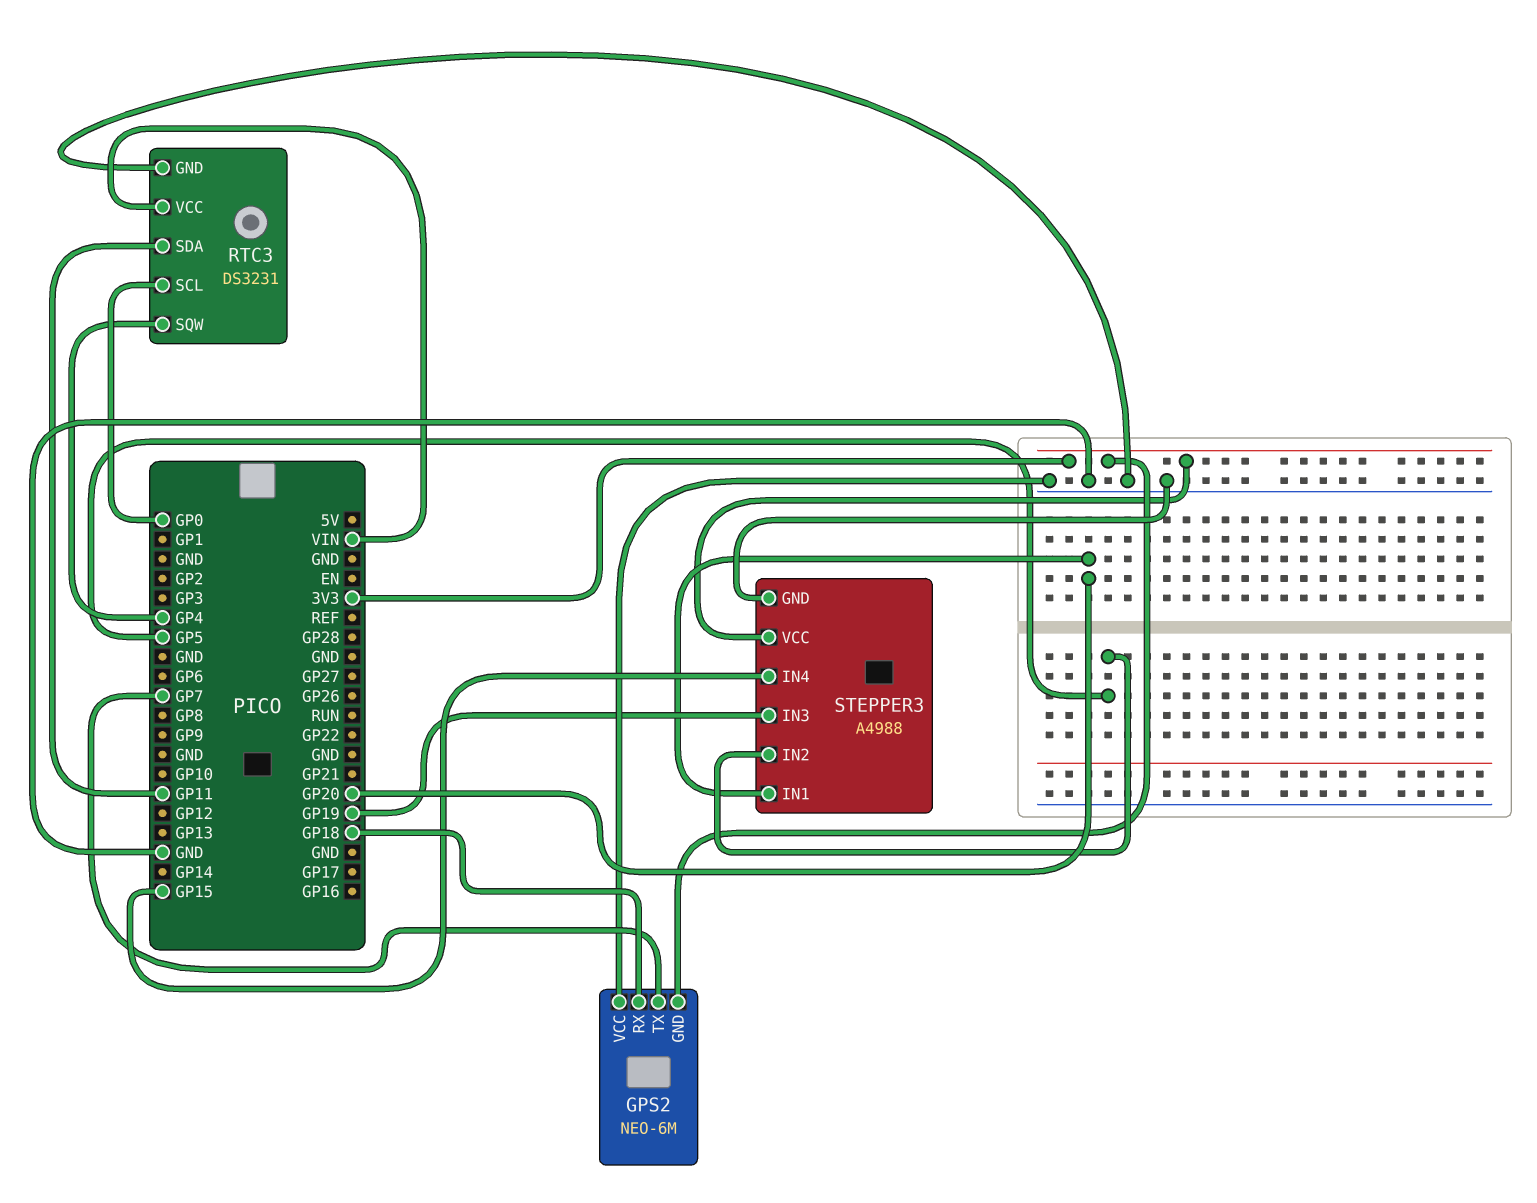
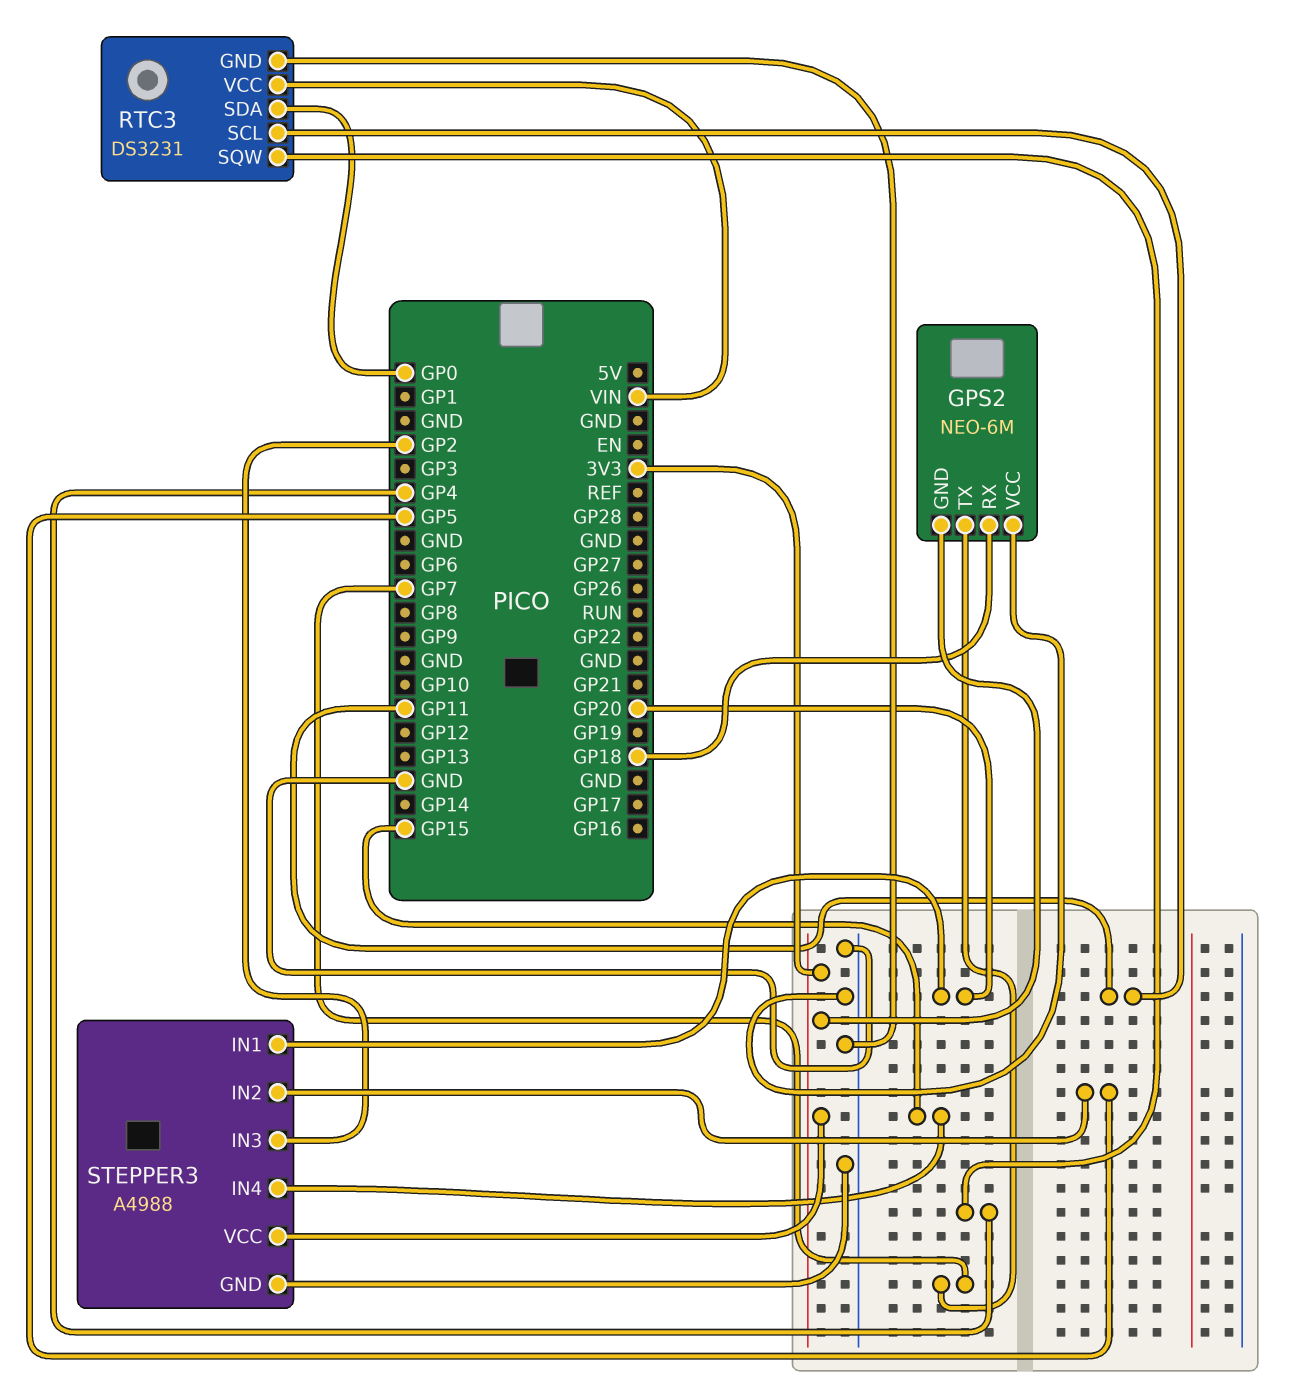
RTC3 pin SCL: GP0 -> GP11
RTC3 pin SDA: GP11 -> GP0
STEPPER3 pin IN3: GP19 -> GP2

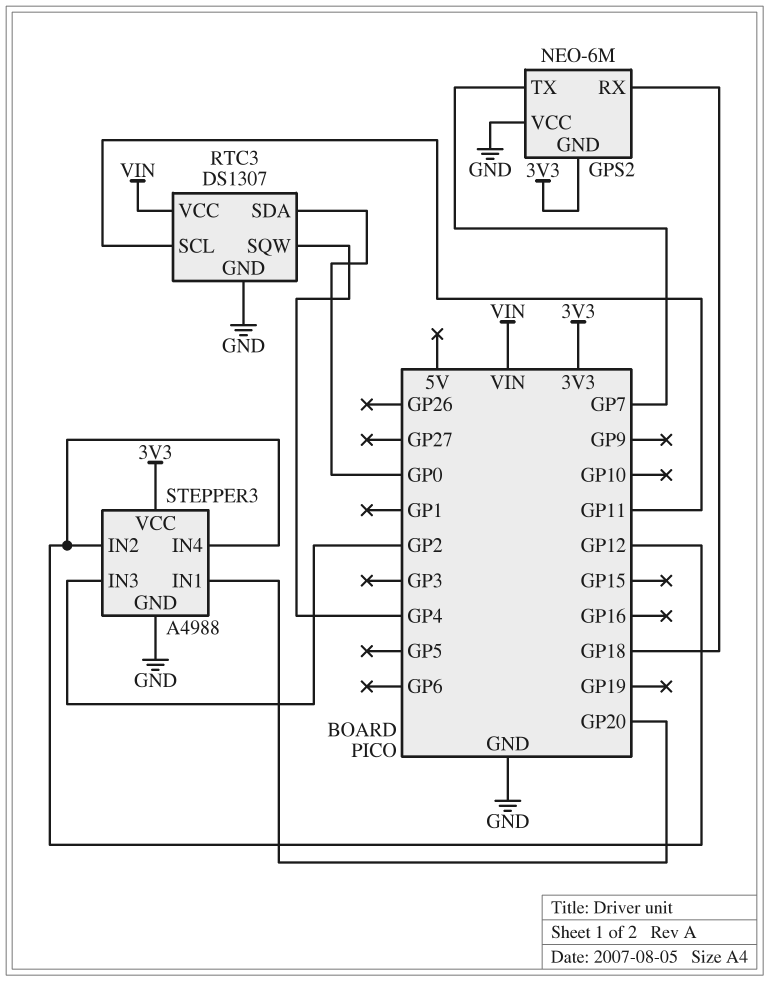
RTC3: DS3231 -> DS1307
STEPPER3 pin IN2: GP5 -> GP12
STEPPER3 pin IN4: GP15 -> GP12

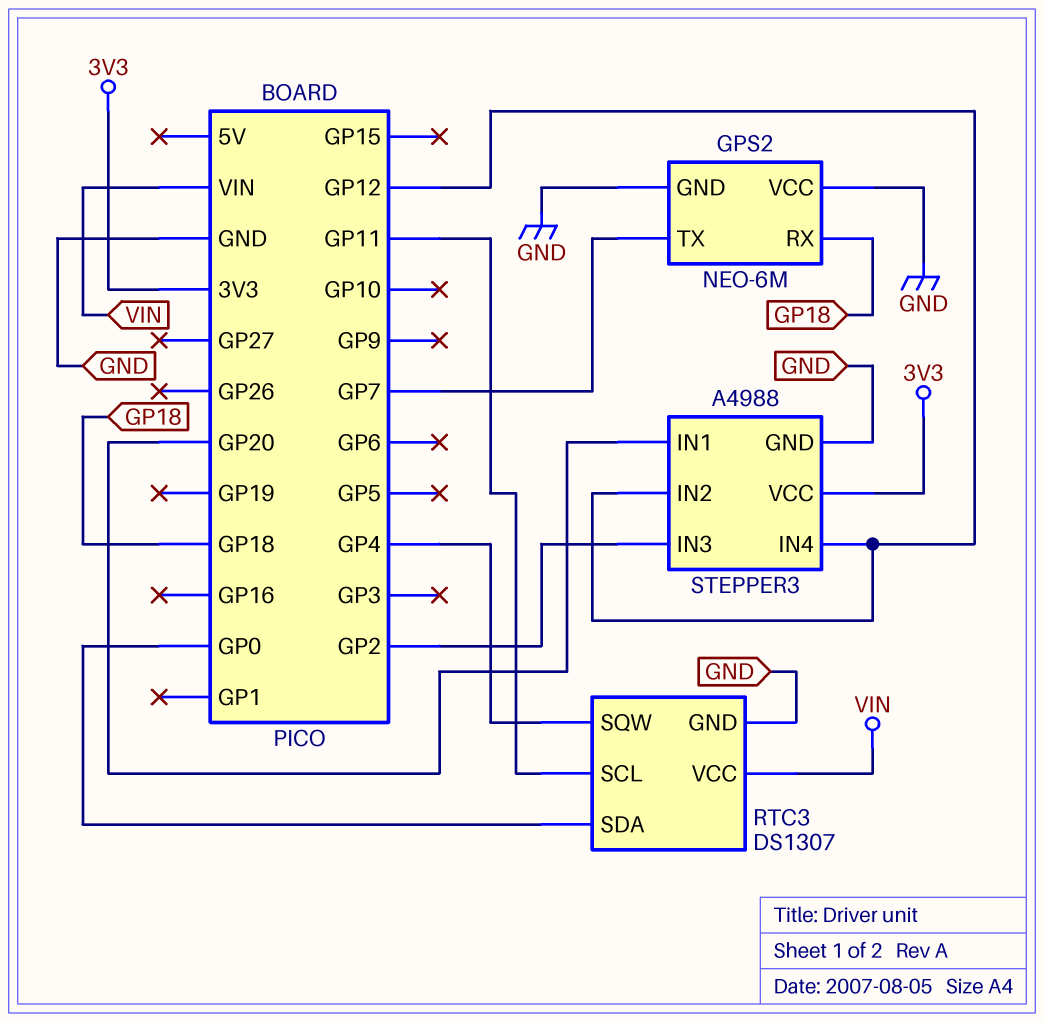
GPS2 pin GND: 3V3 -> GND

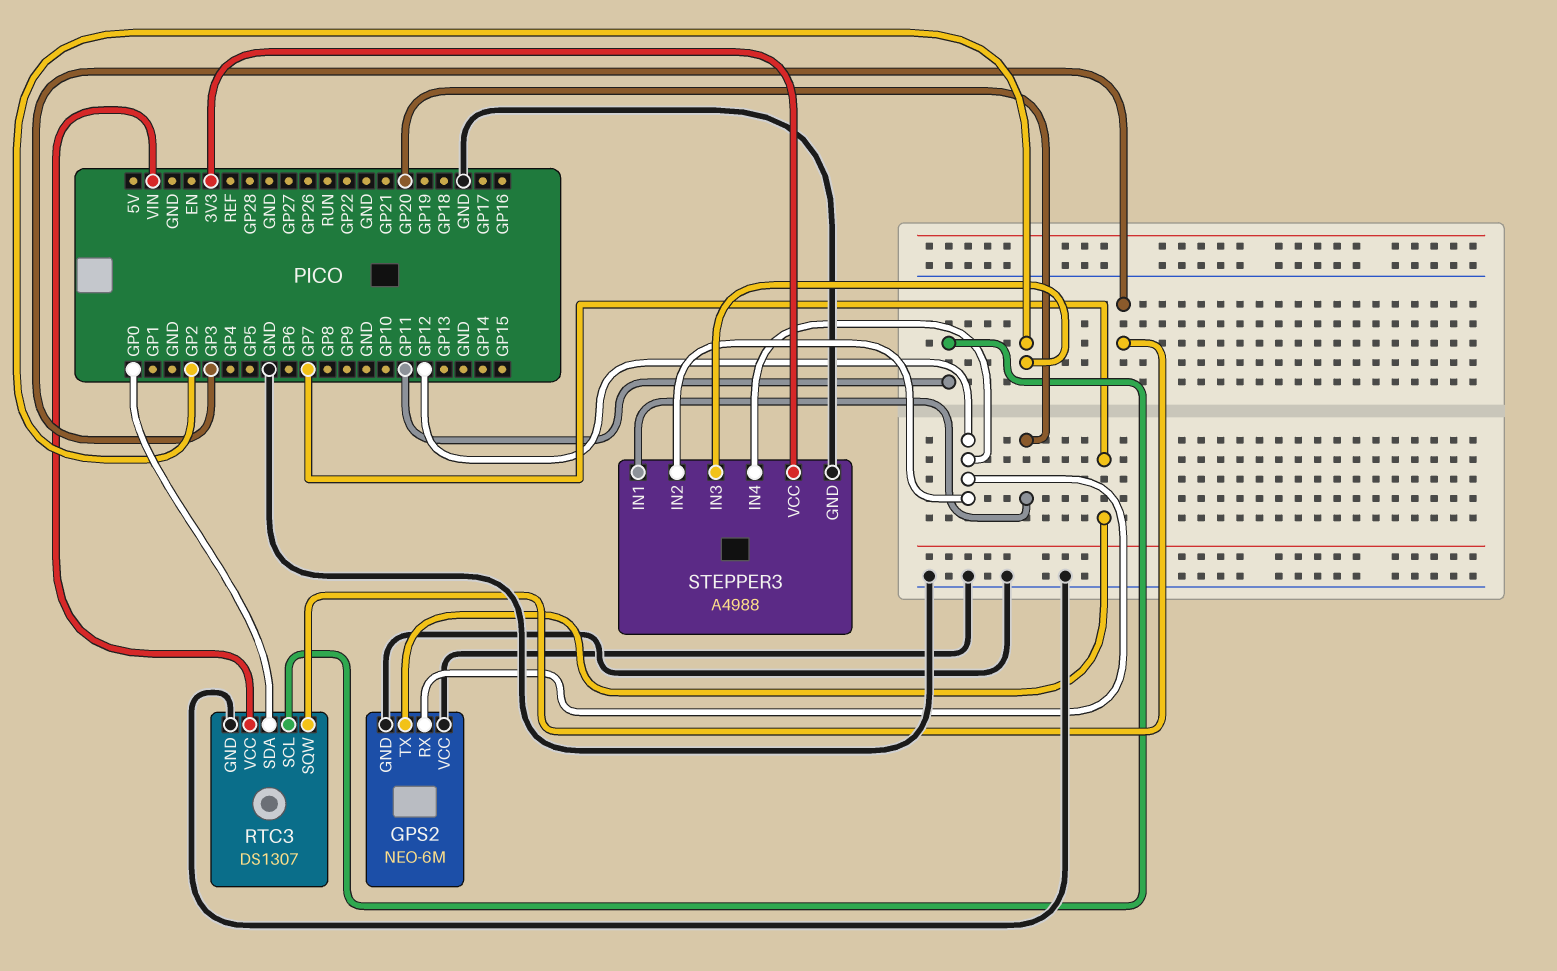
GPS2 pin RX: GP18 -> GP12
RTC3 pin SQW: GP4 -> GP3

